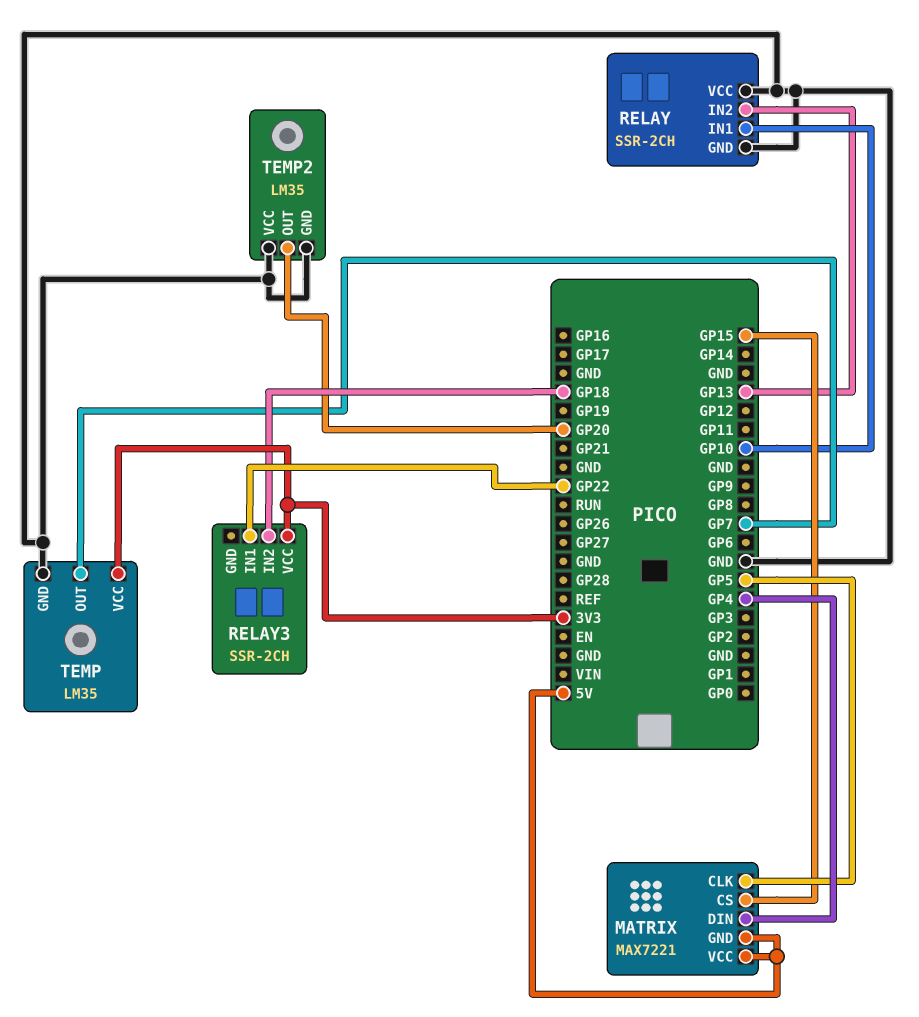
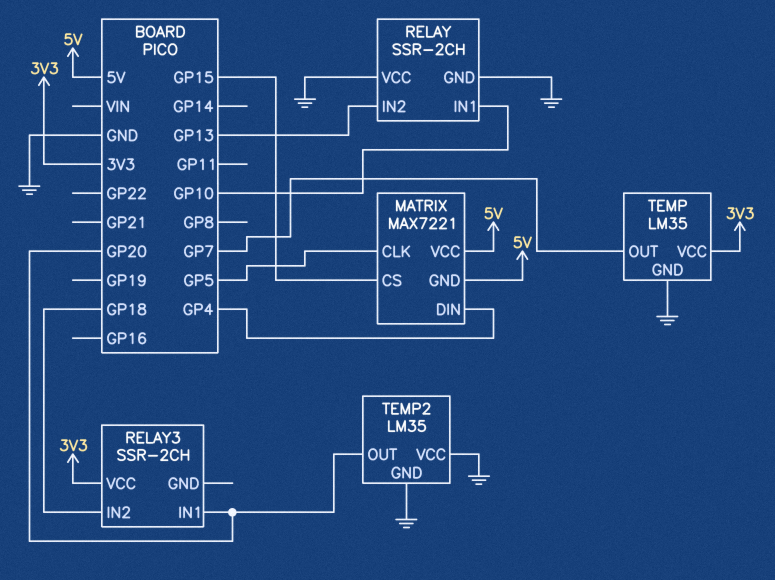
RELAY3 pin IN1: GP22 -> GP20

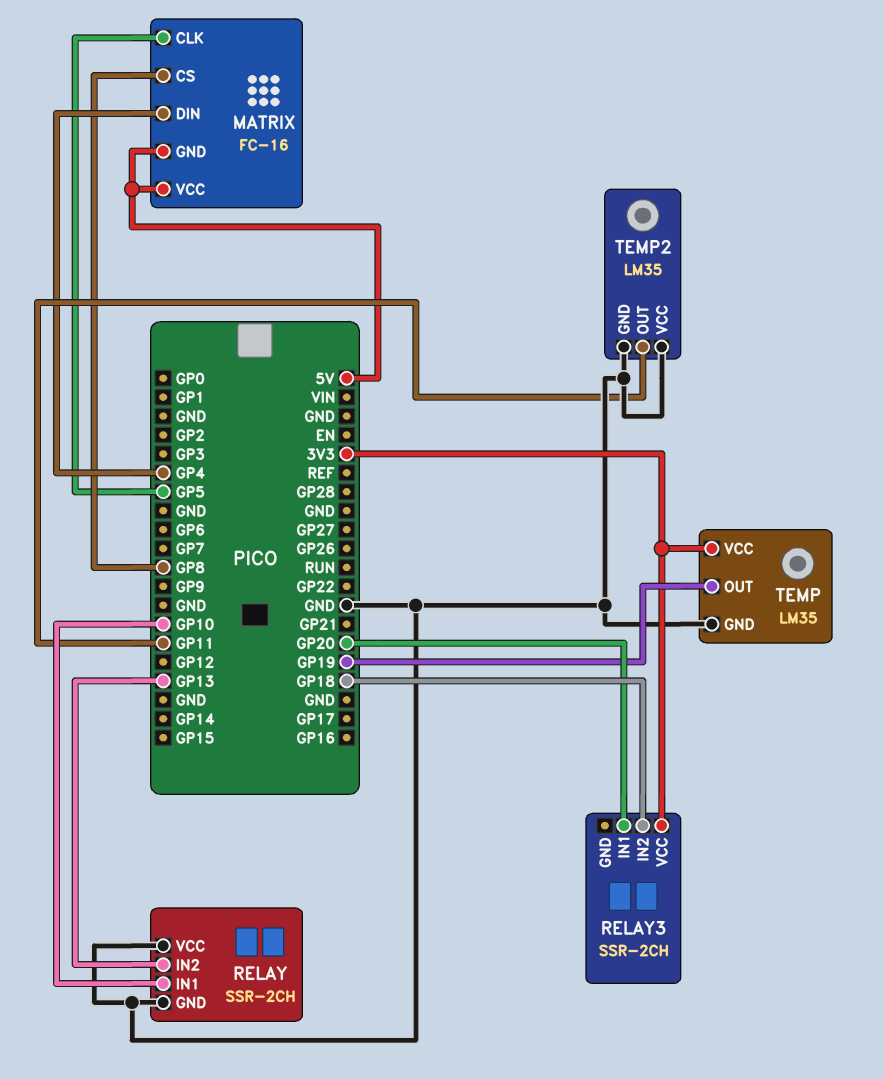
MATRIX: MAX7221 -> FC-16
MATRIX pin CS: GP15 -> GP8
TEMP pin OUT: GP7 -> GP19
TEMP2 pin OUT: GP20 -> GP11

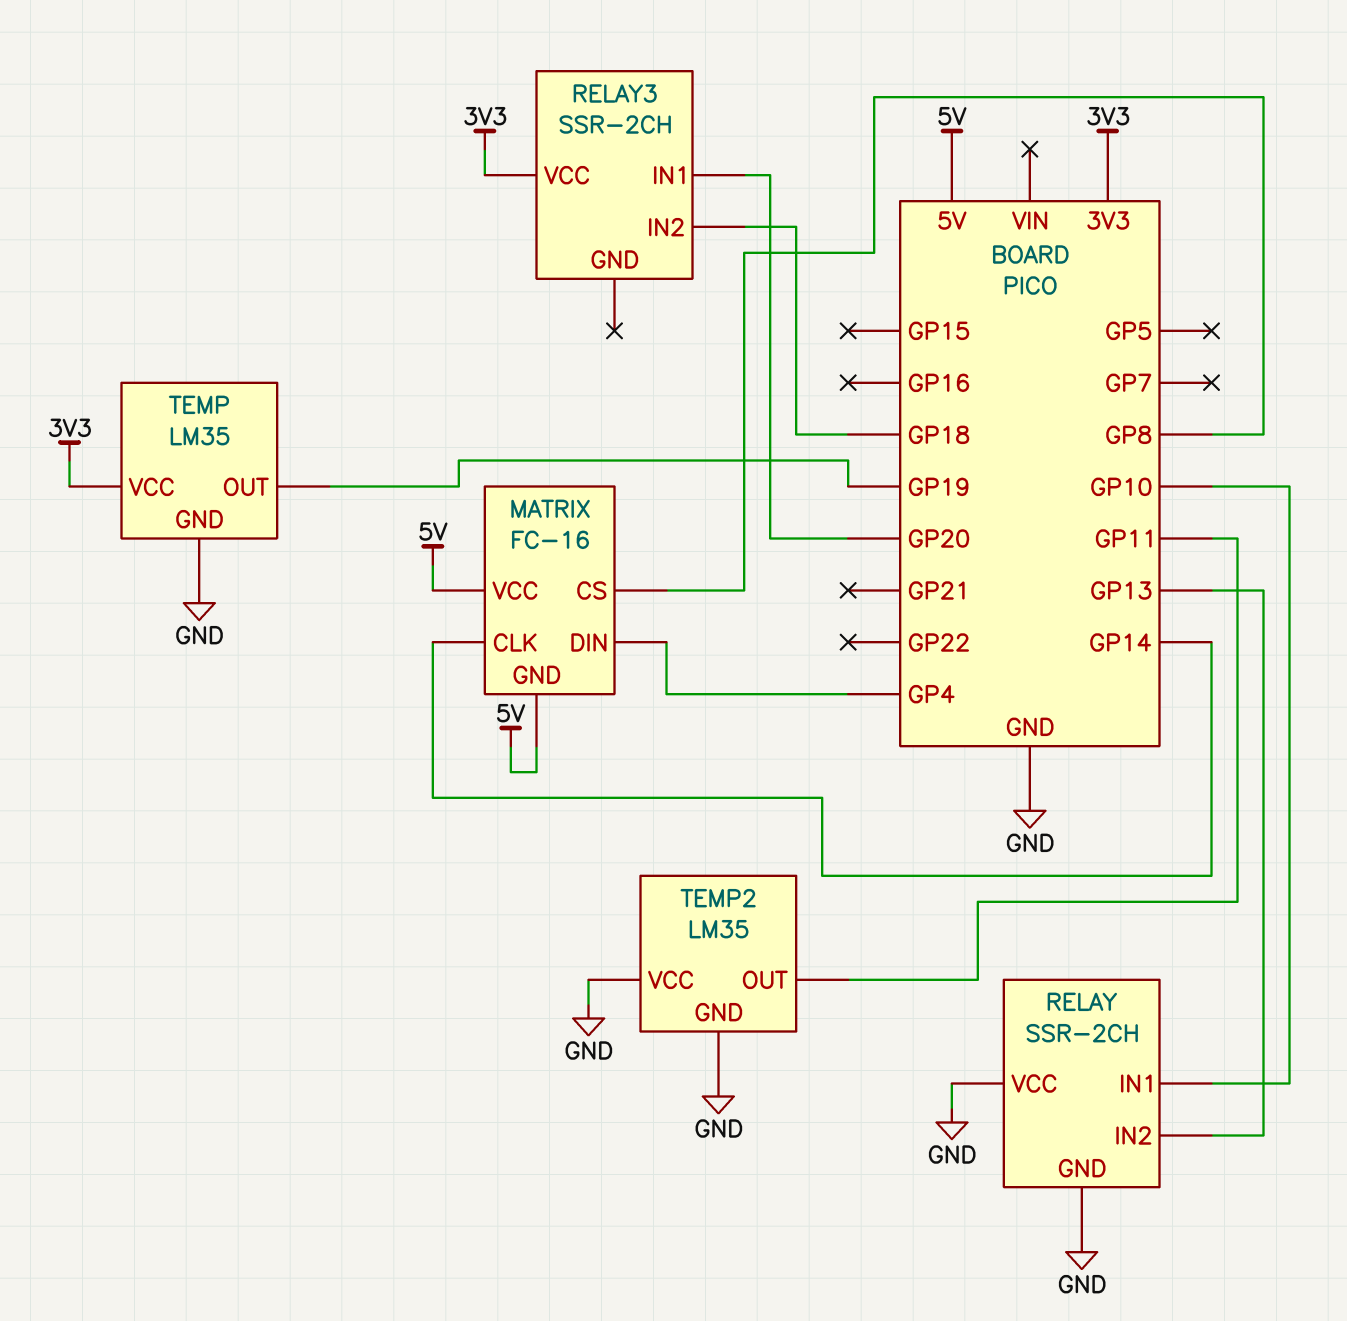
MATRIX pin CLK: GP5 -> GP14

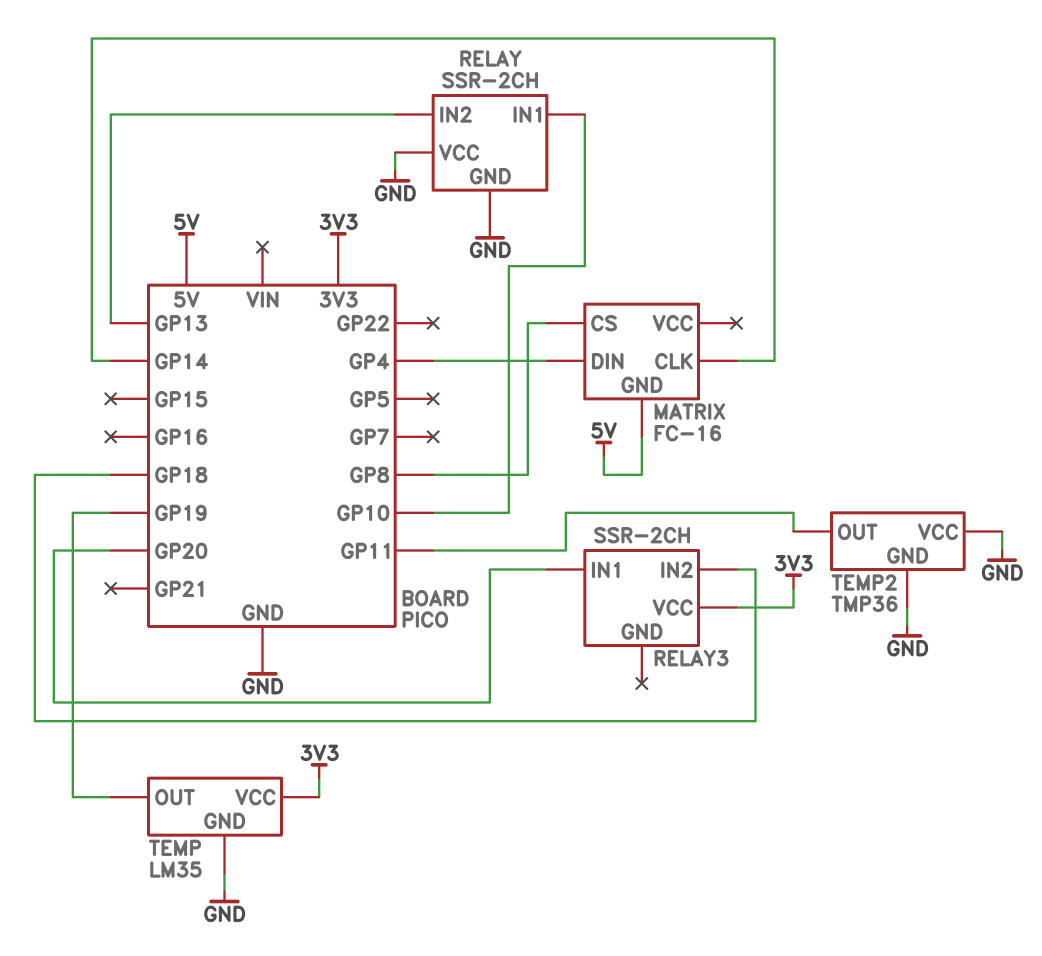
MATRIX pin VCC: 5V -> none
TEMP2: LM35 -> TMP36

